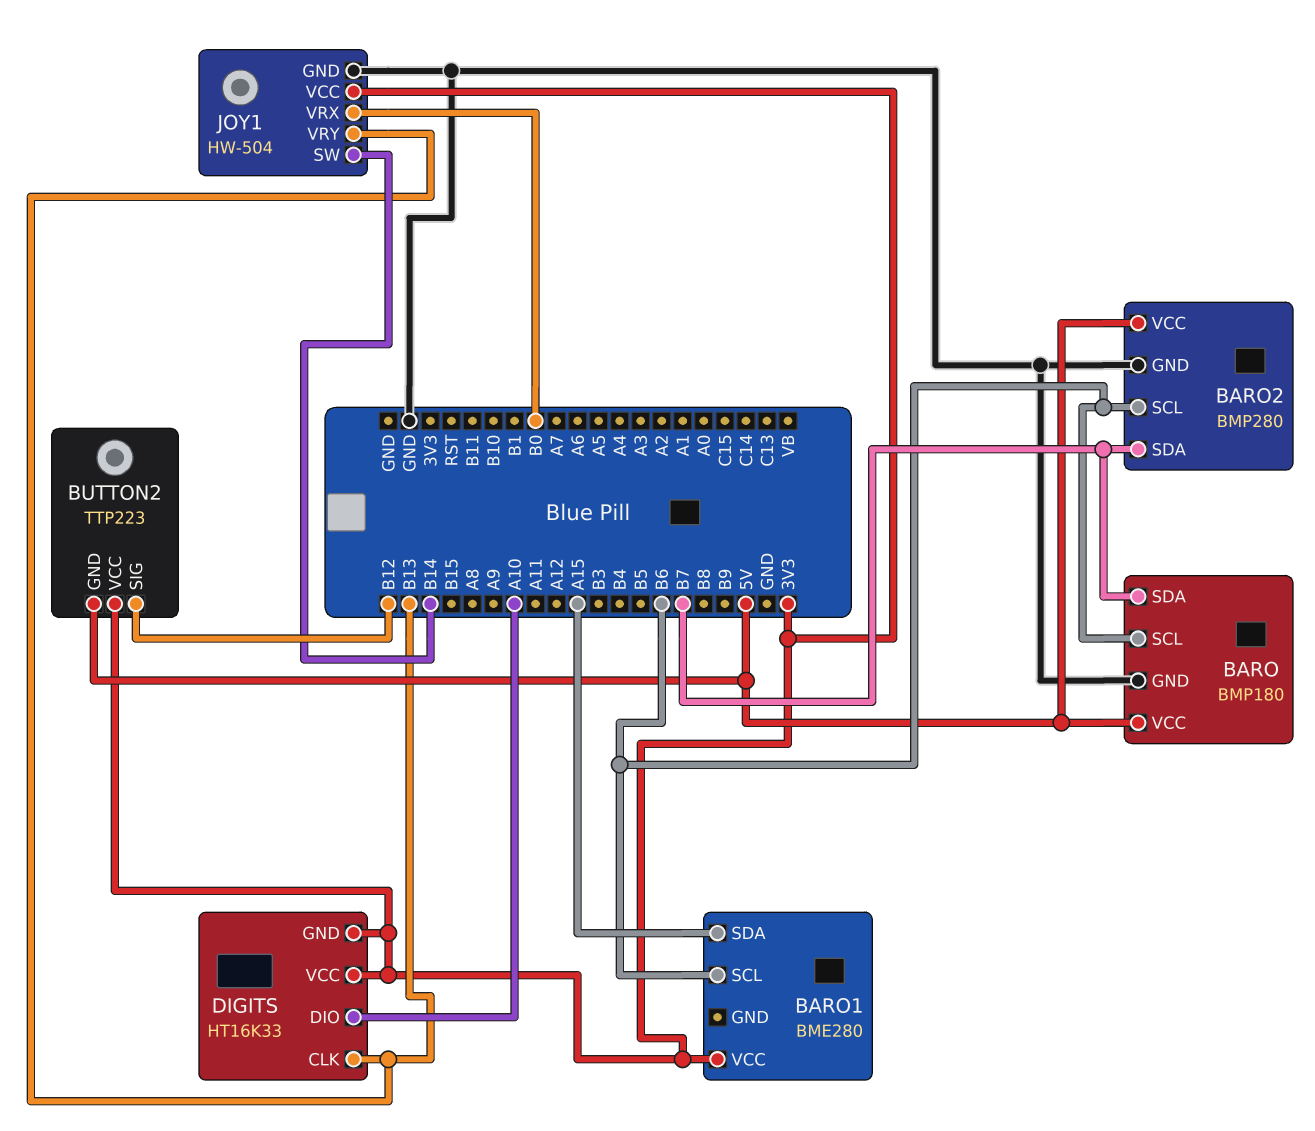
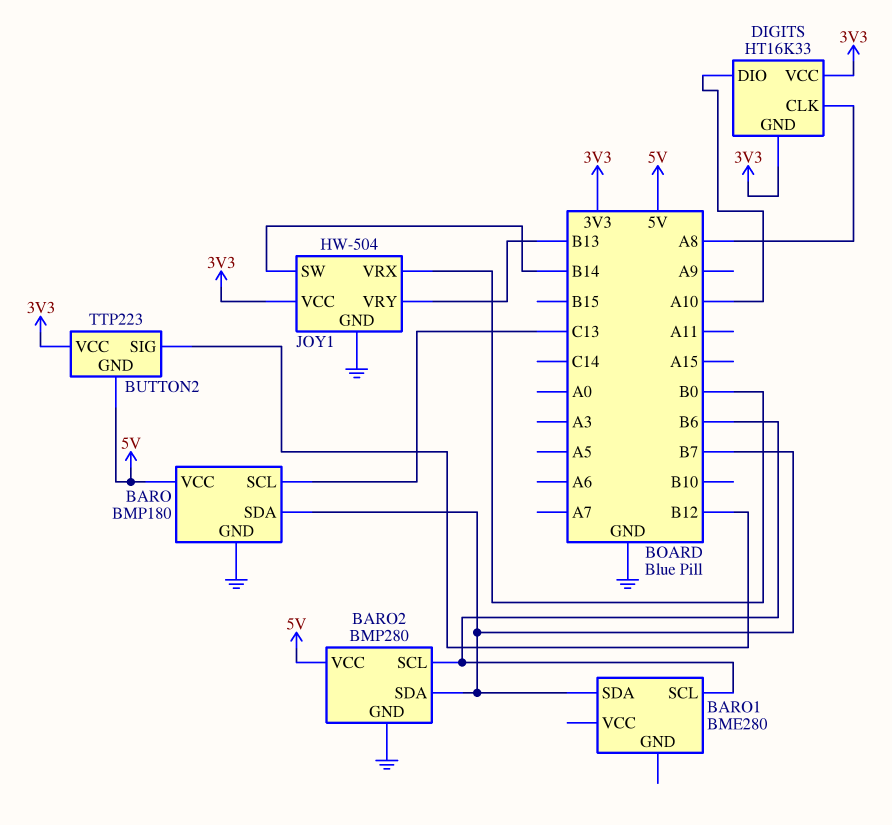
BARO pin SCL: B6 -> C13
BARO1 pin SDA: A15 -> B7
BARO1 pin VCC: 3V3 -> none
DIGITS pin CLK: B13 -> A8

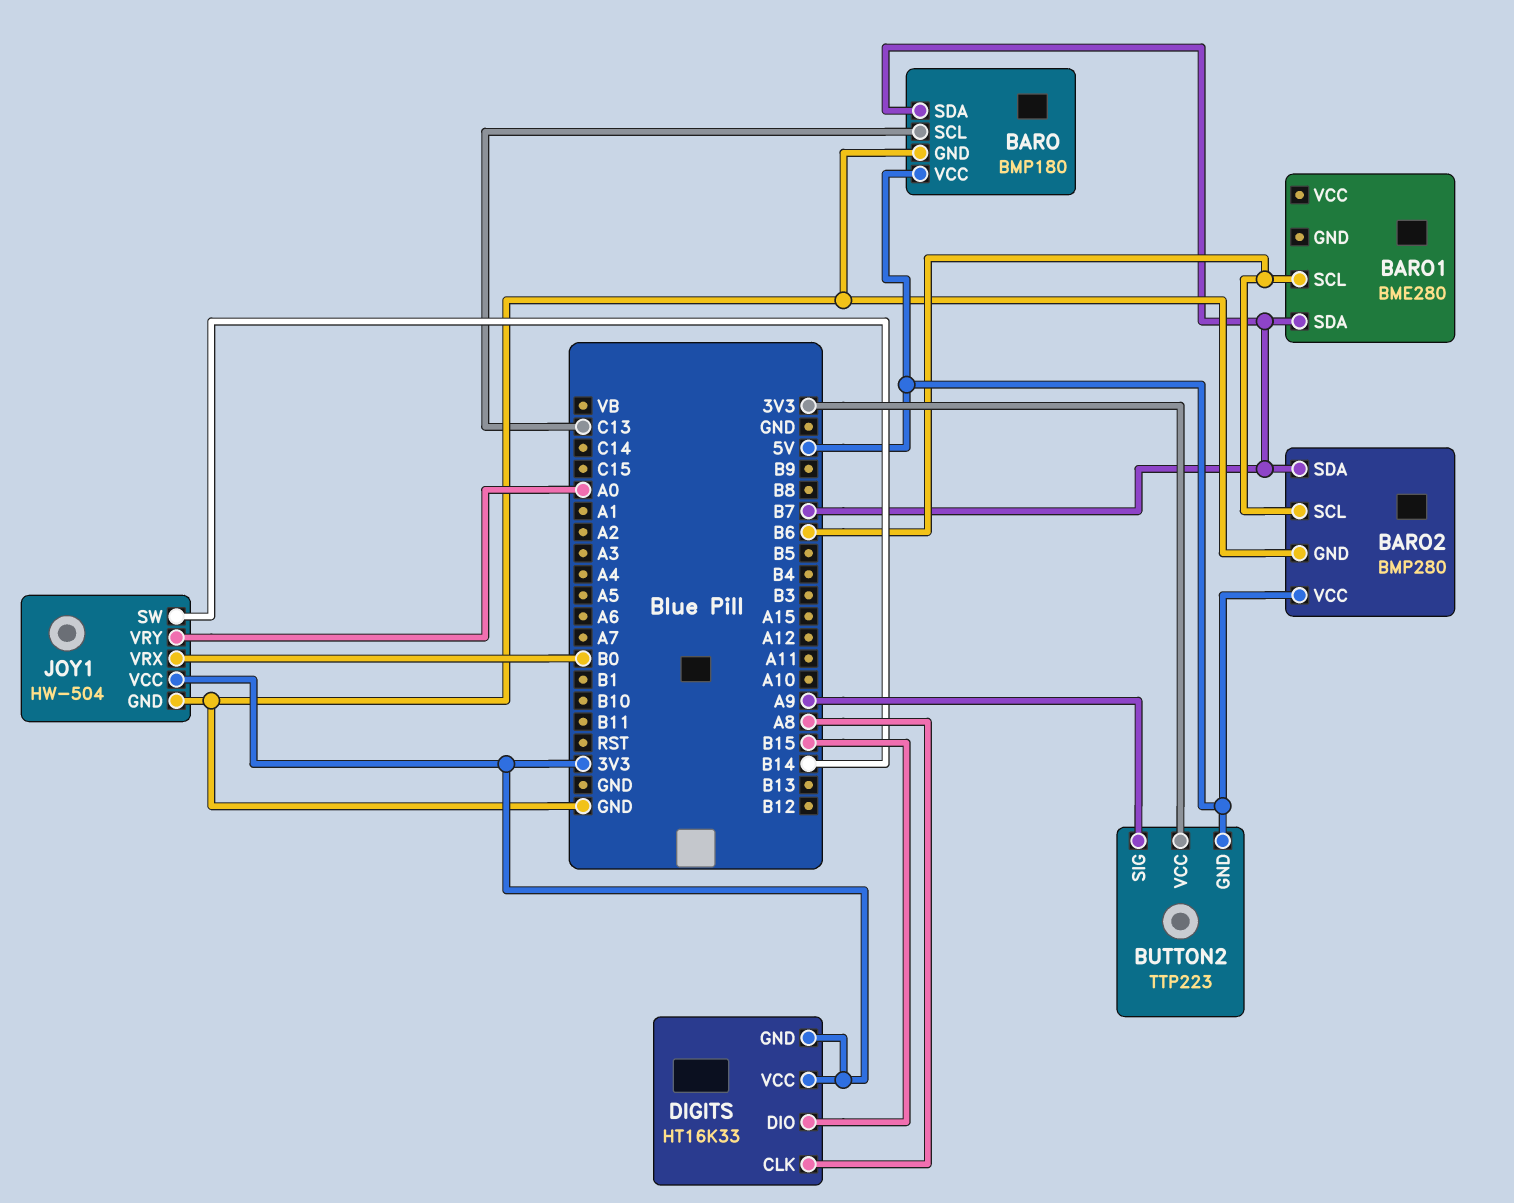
BUTTON2 pin SIG: B12 -> A9
DIGITS pin DIO: A10 -> B15
JOY1 pin VRY: B13 -> A0

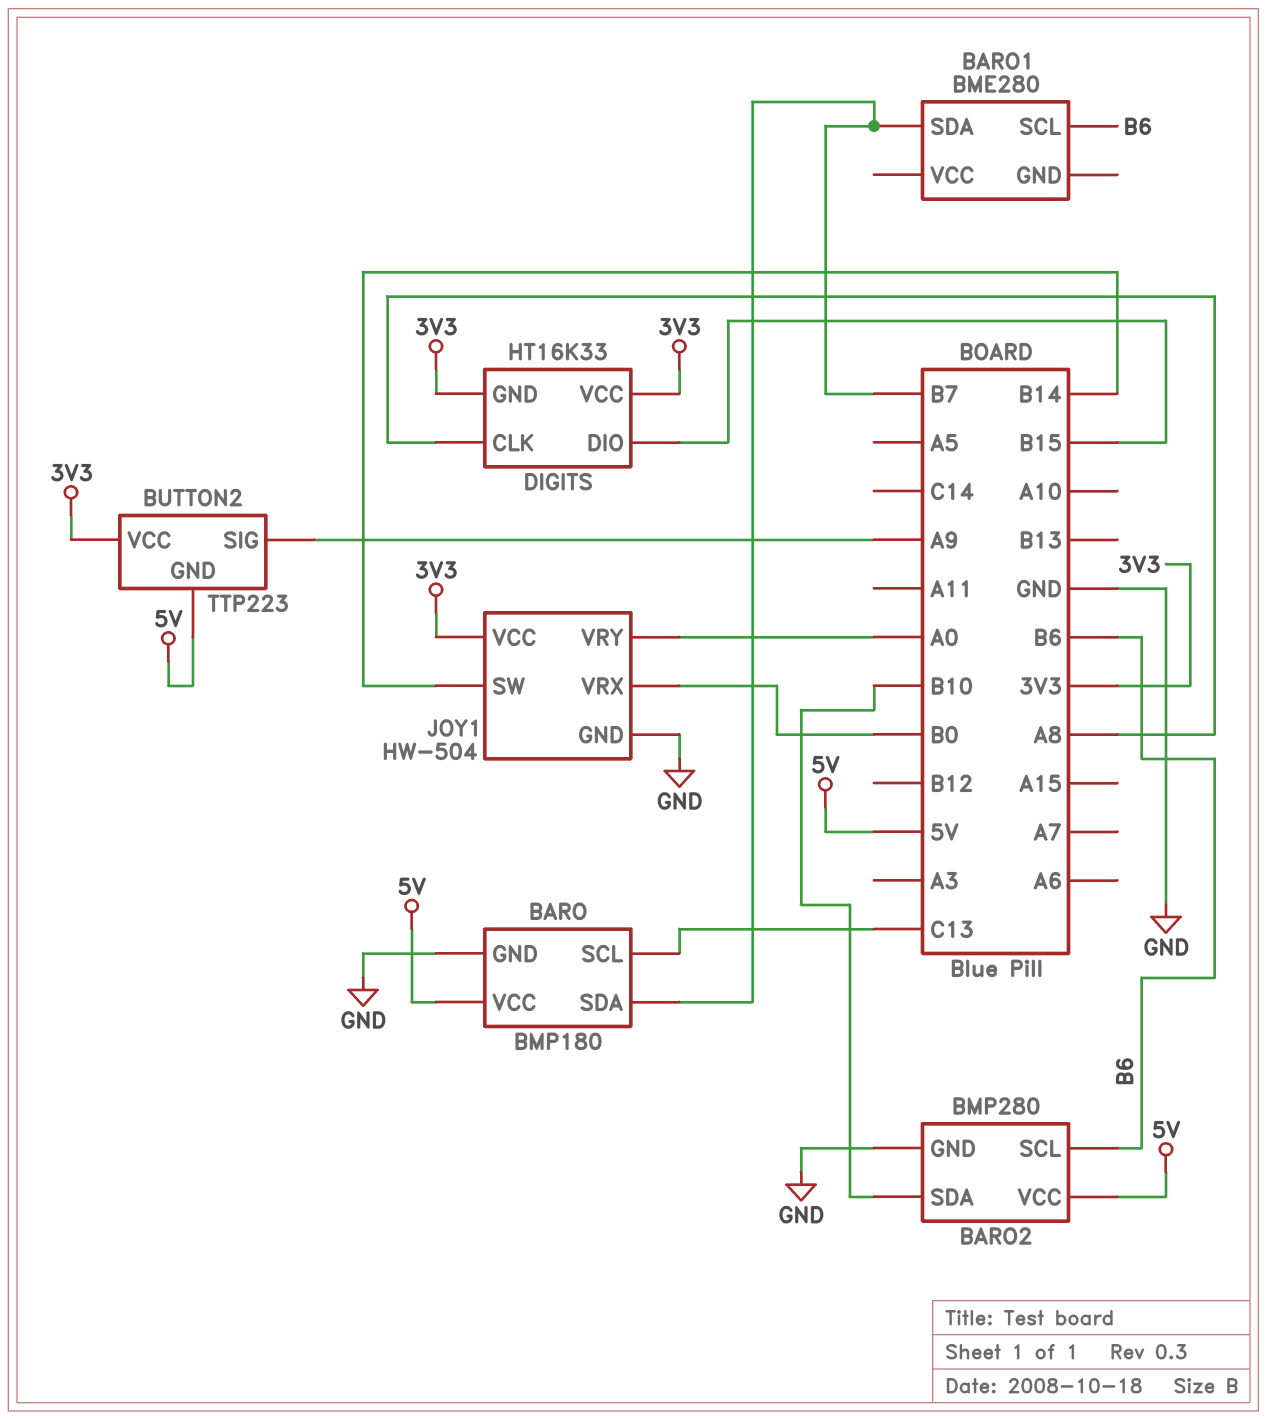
BARO2 pin SDA: B7 -> B10

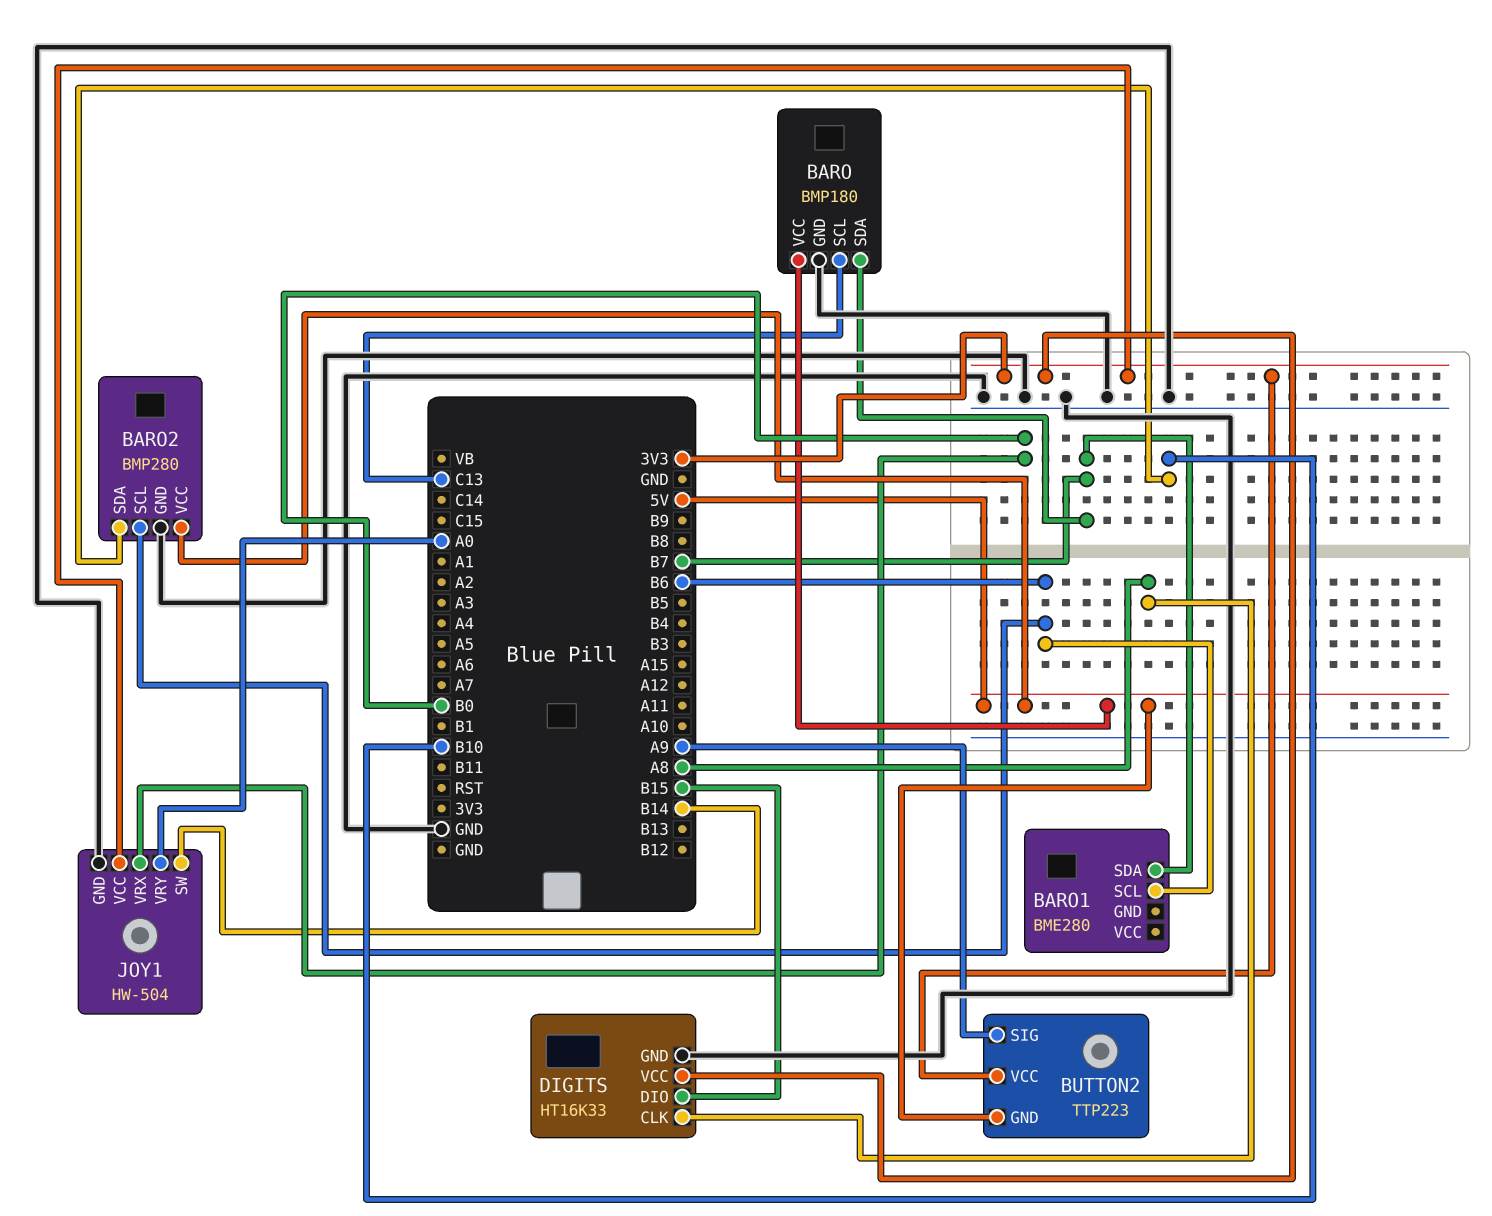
DIGITS pin GND: 3V3 -> GND

